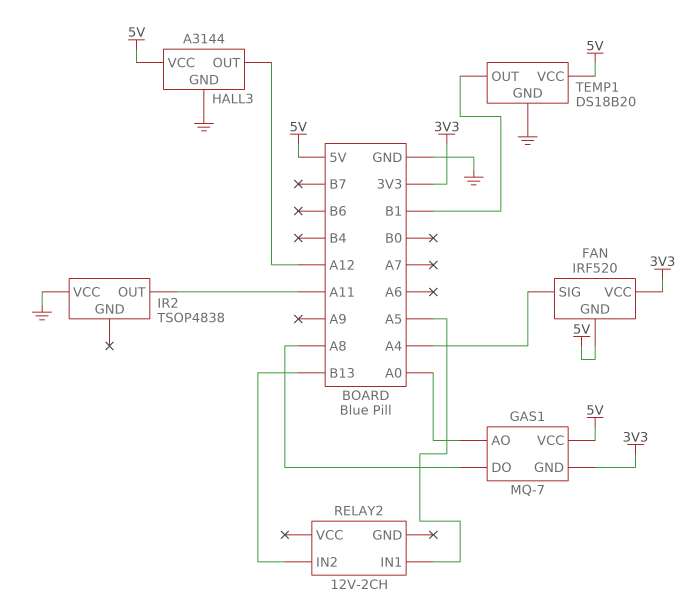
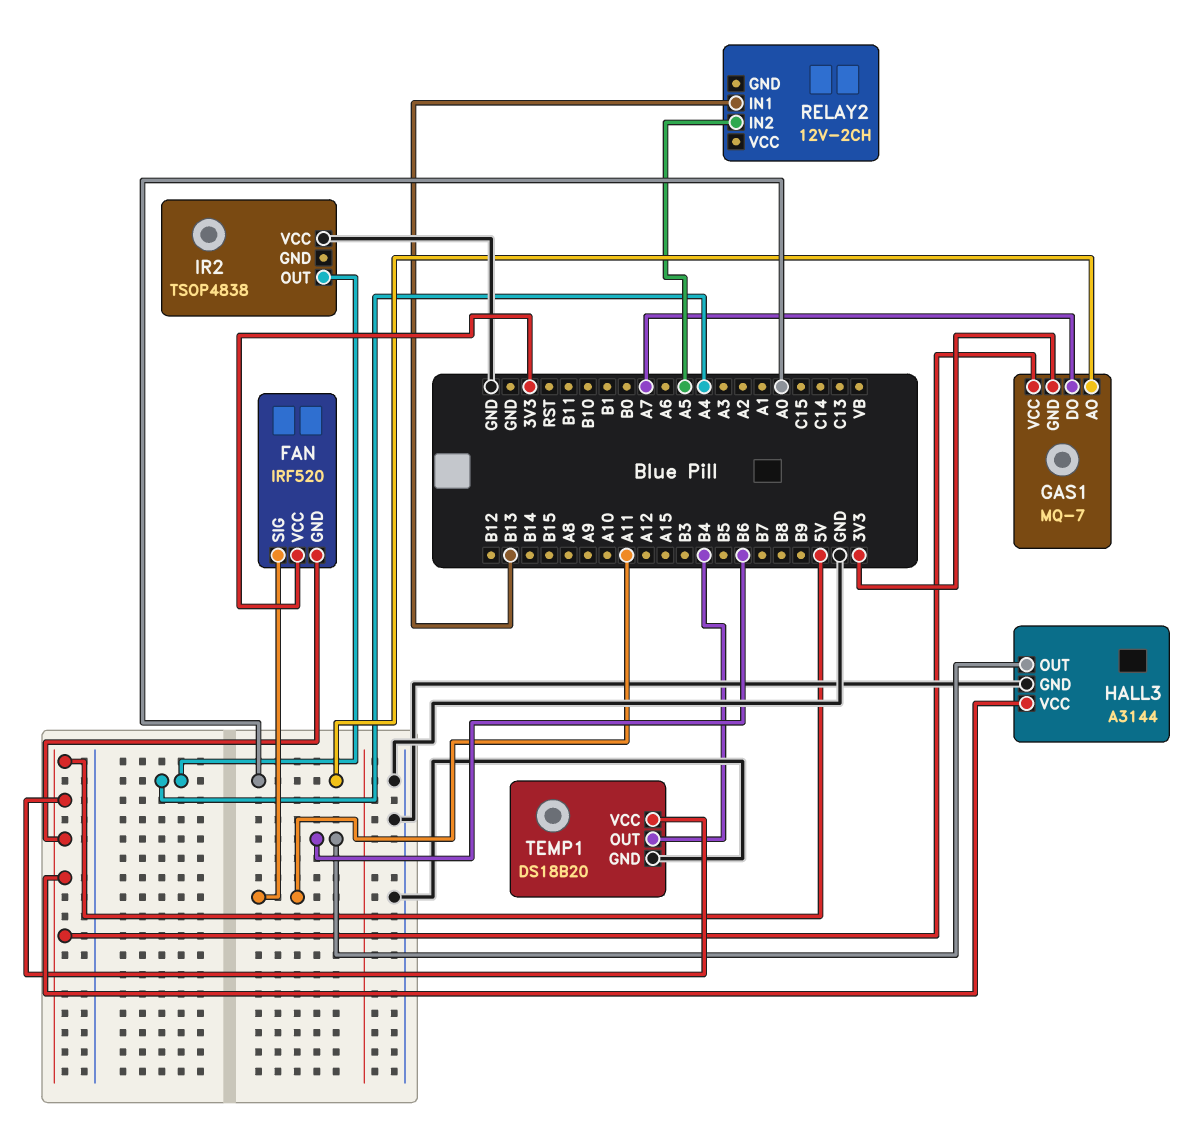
FAN pin SIG: A4 -> A11
GAS1 pin DO: A8 -> A7
HALL3 pin OUT: A12 -> B6
IR2 pin OUT: A11 -> A4
RELAY2 pin IN1: A5 -> B13
RELAY2 pin IN2: B13 -> A5
TEMP1 pin OUT: B1 -> B4

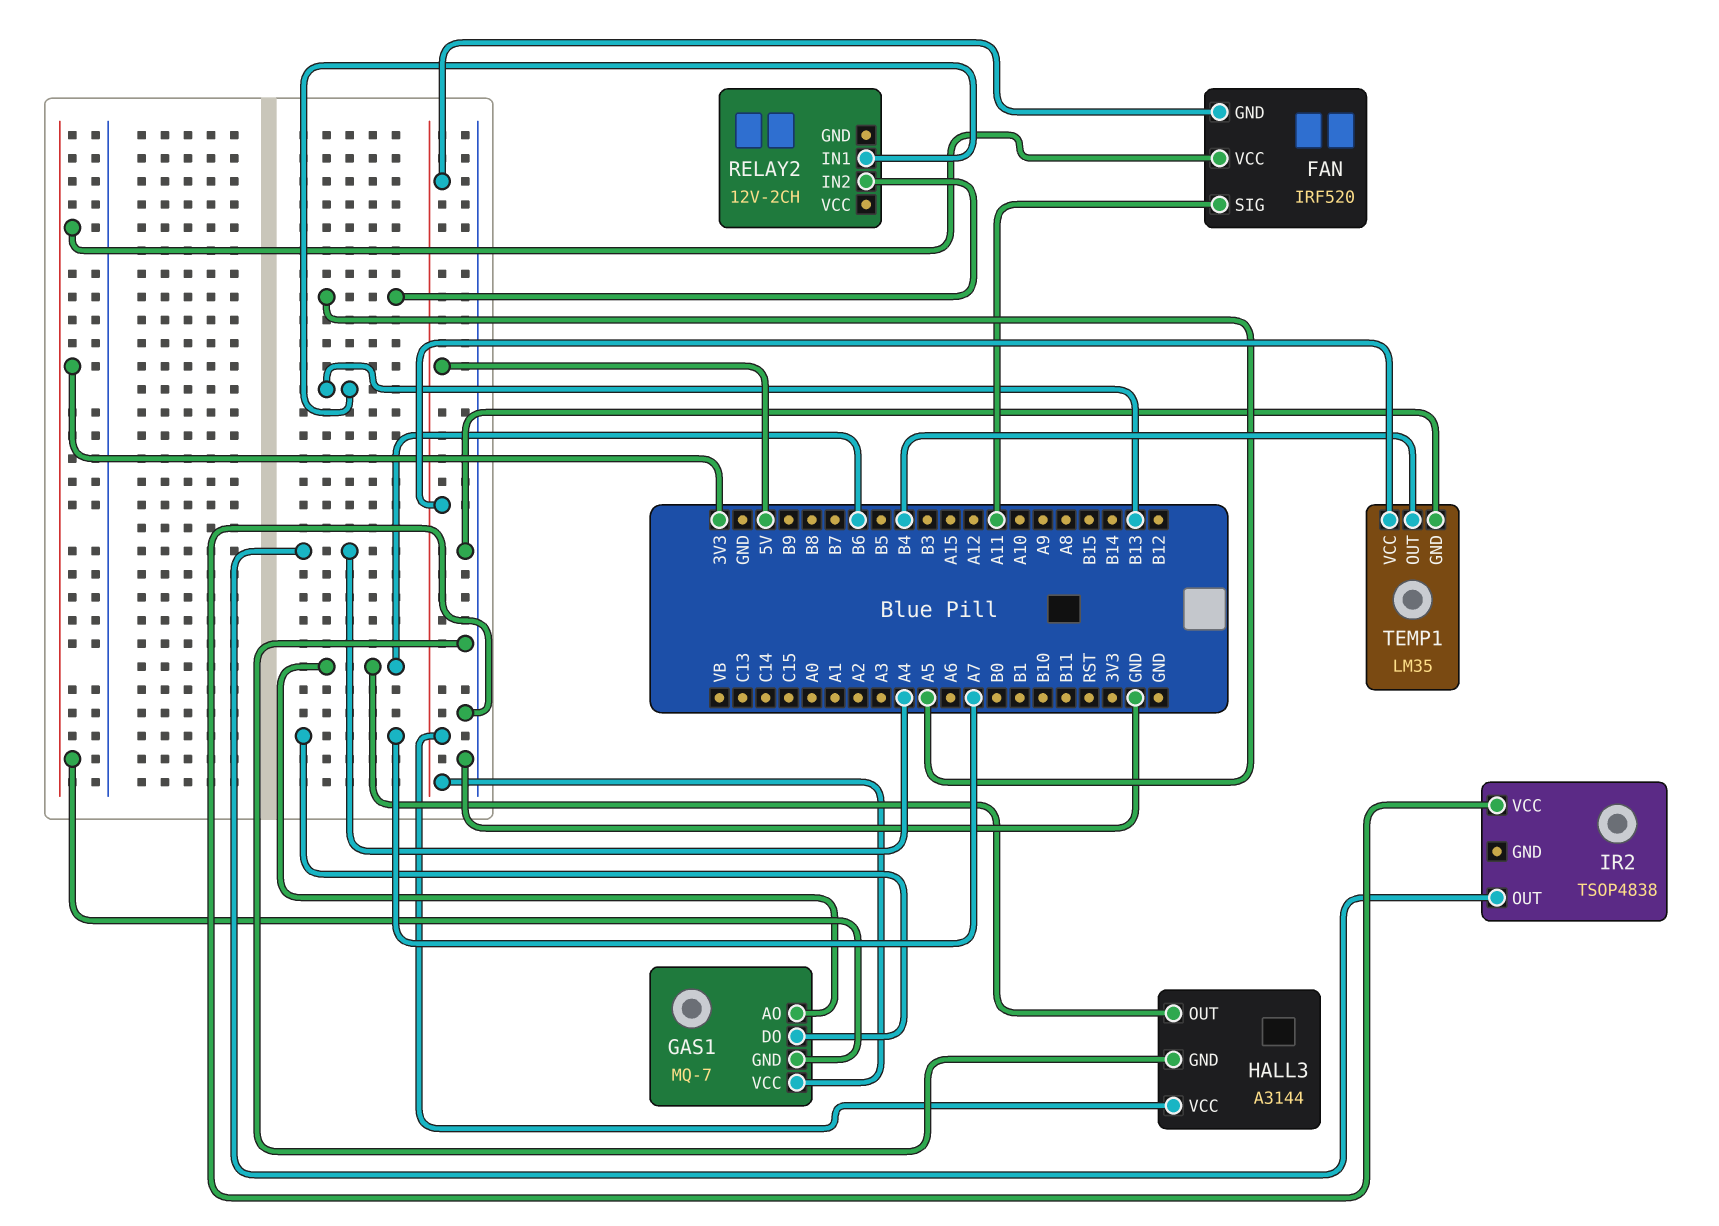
GAS1 pin AO: A0 -> B6
TEMP1: DS18B20 -> LM35

